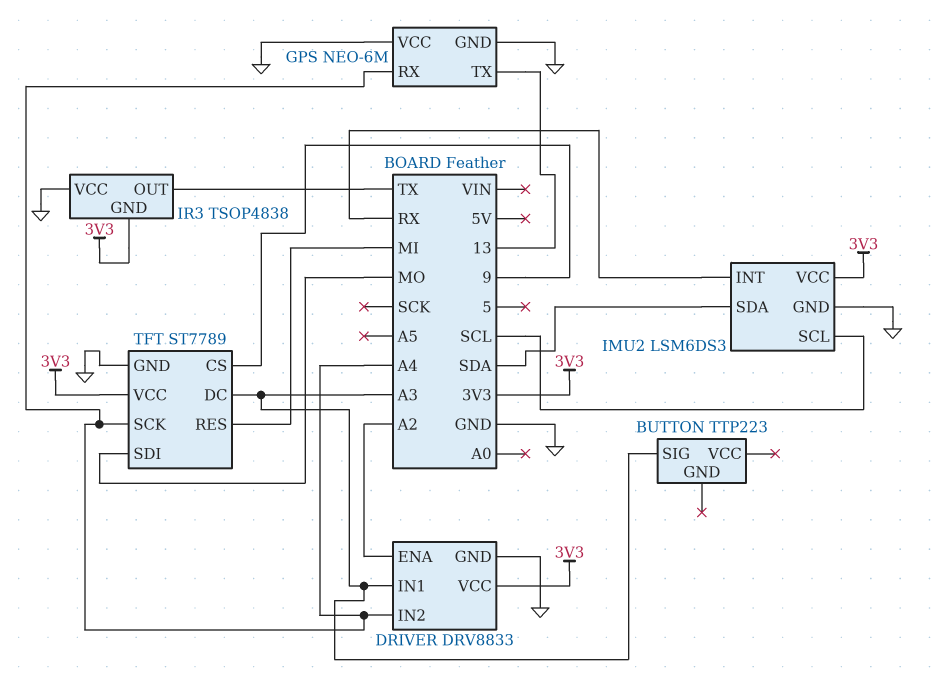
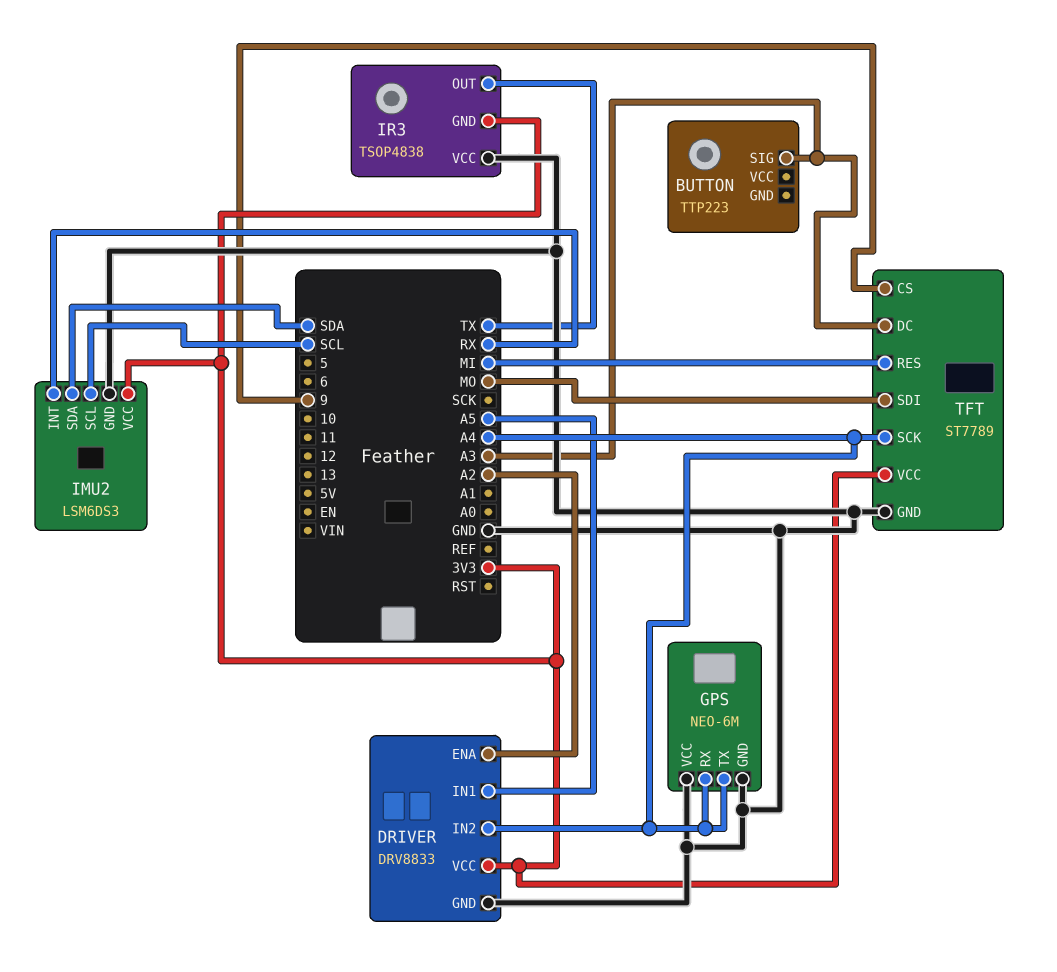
DRIVER pin IN1: A3 -> A5
GPS pin TX: 13 -> A4

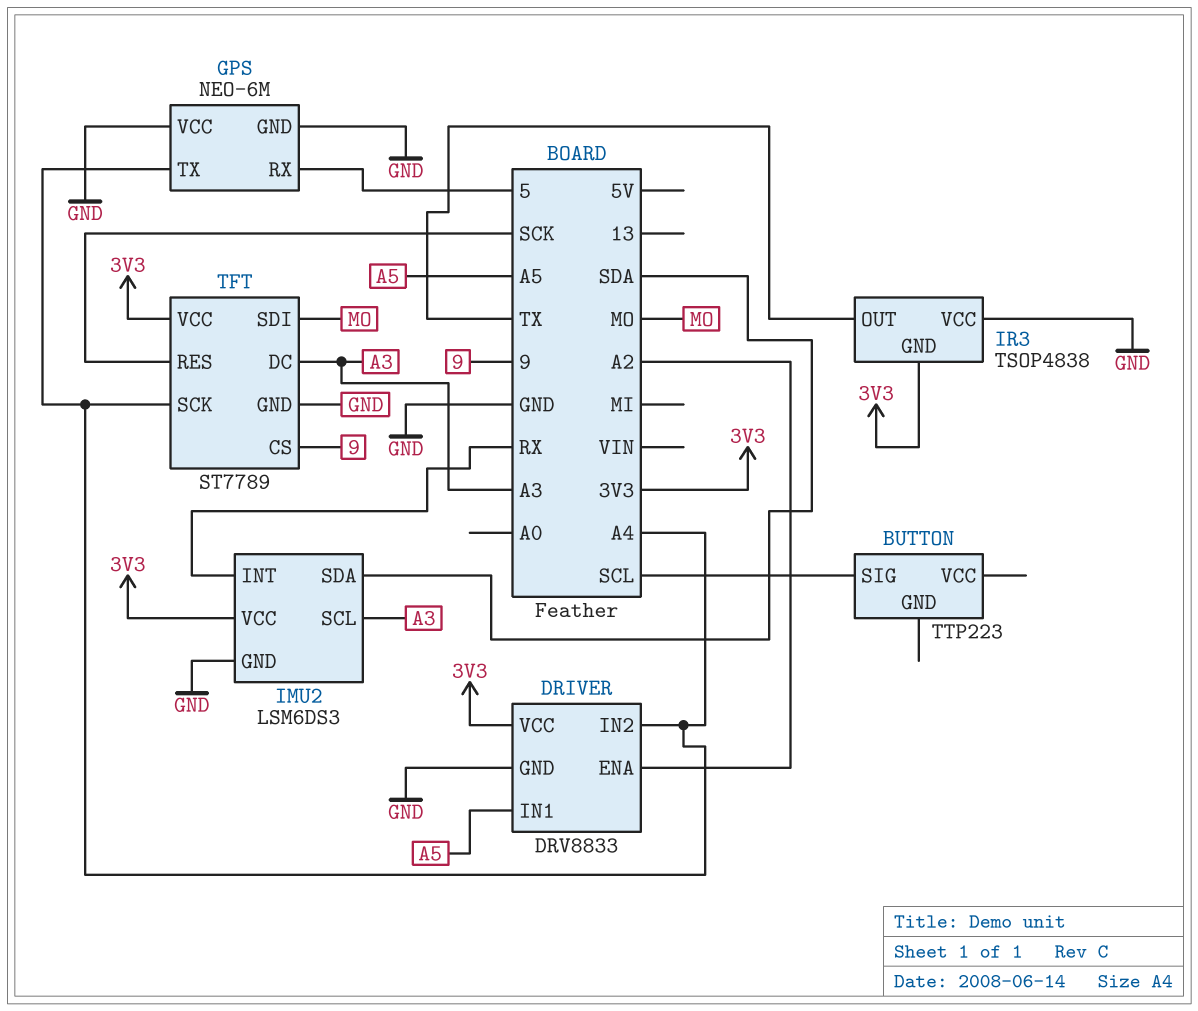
BUTTON pin SIG: A3 -> SCL
GPS pin RX: A4 -> 5
IMU2 pin SCL: SCL -> A3
TFT pin RES: MI -> SCK

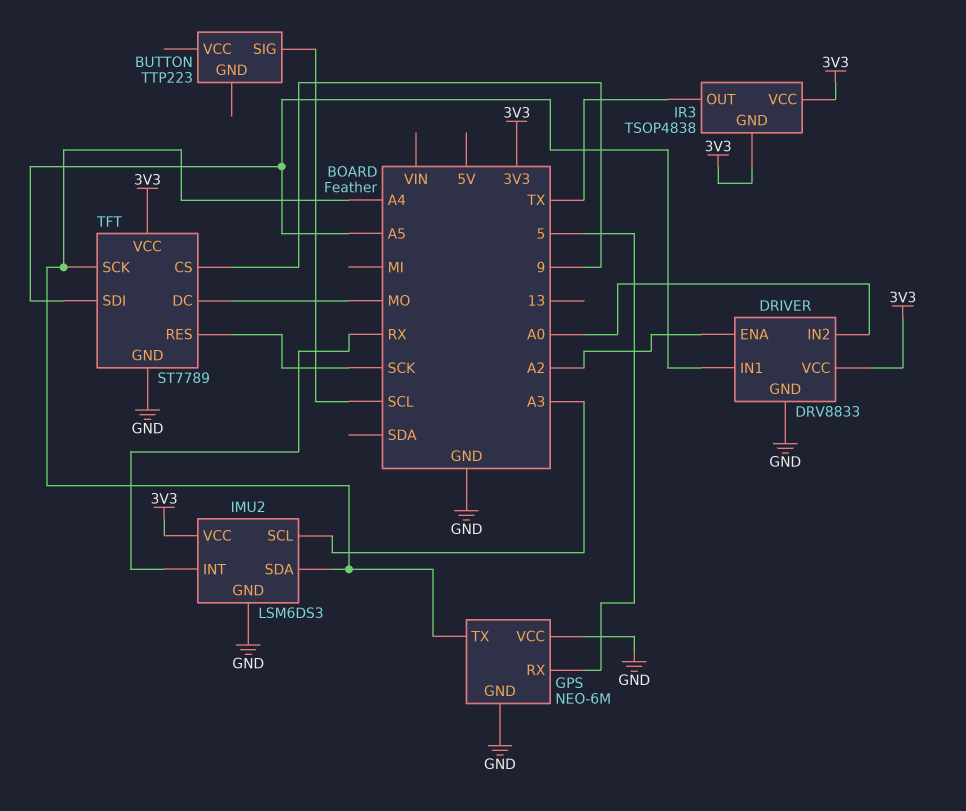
DRIVER pin IN2: A4 -> A0
IMU2 pin SDA: SDA -> A4
IR3 pin VCC: GND -> 3V3
TFT pin DC: A3 -> MO
TFT pin SDI: MO -> A5

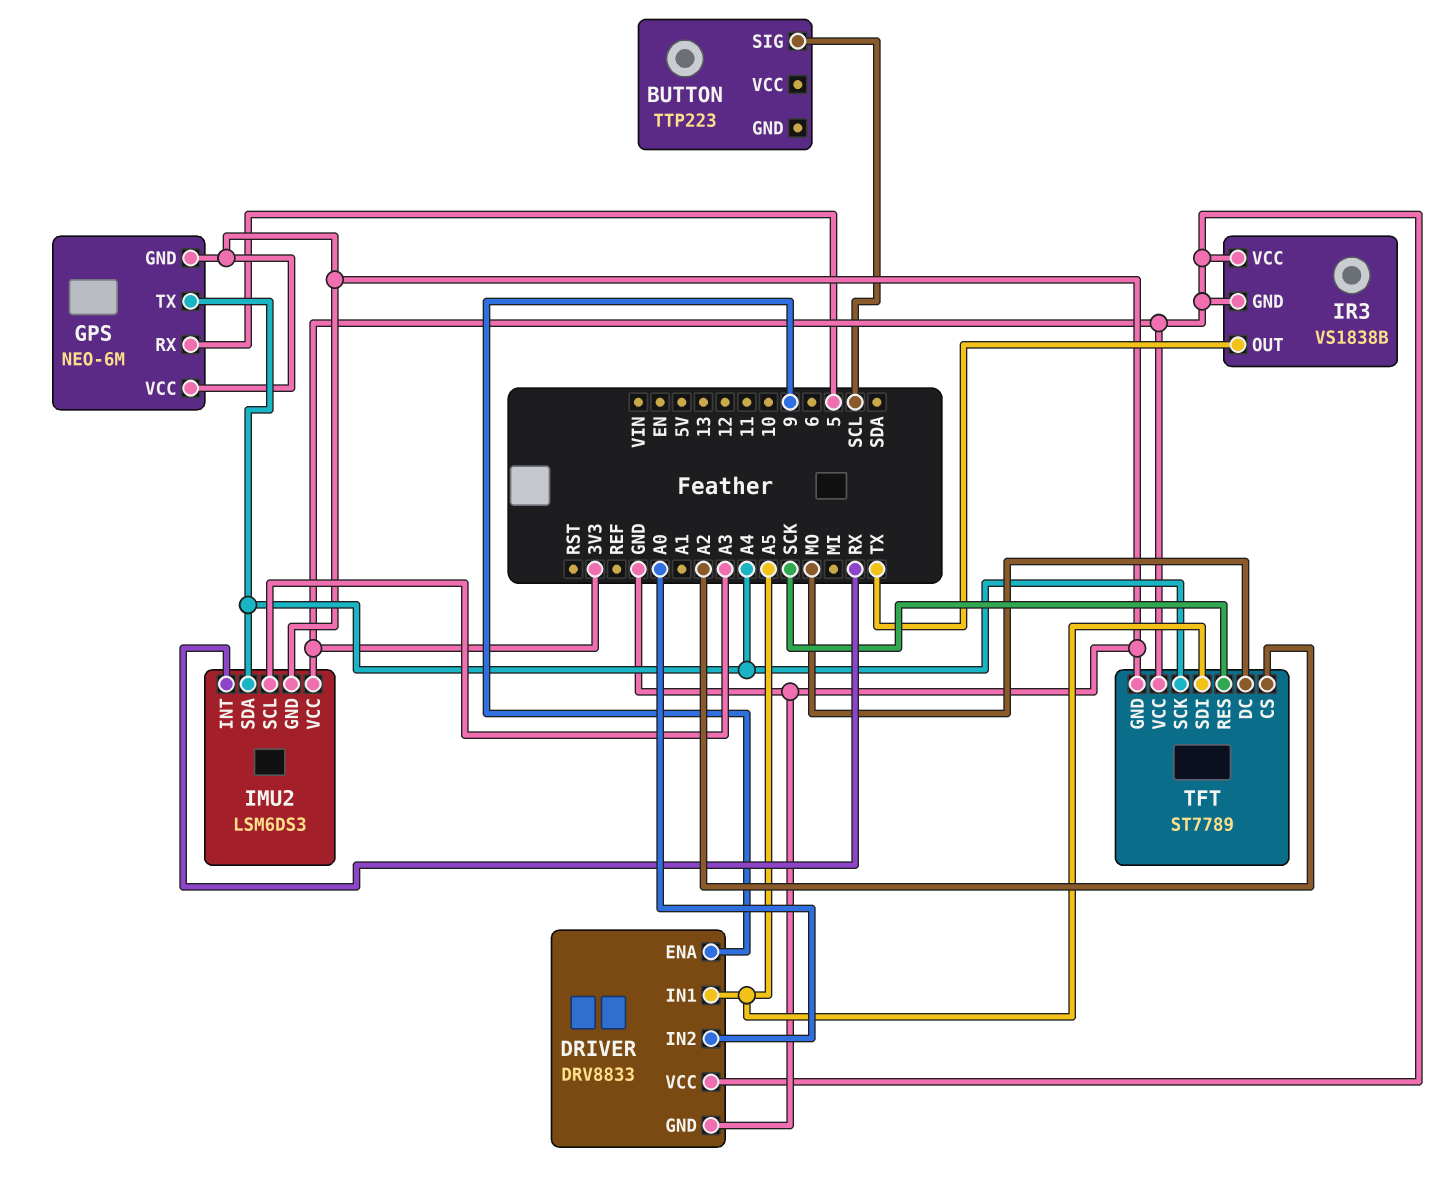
DRIVER pin ENA: A2 -> 9
IR3: TSOP4838 -> VS1838B
TFT pin CS: 9 -> A2

